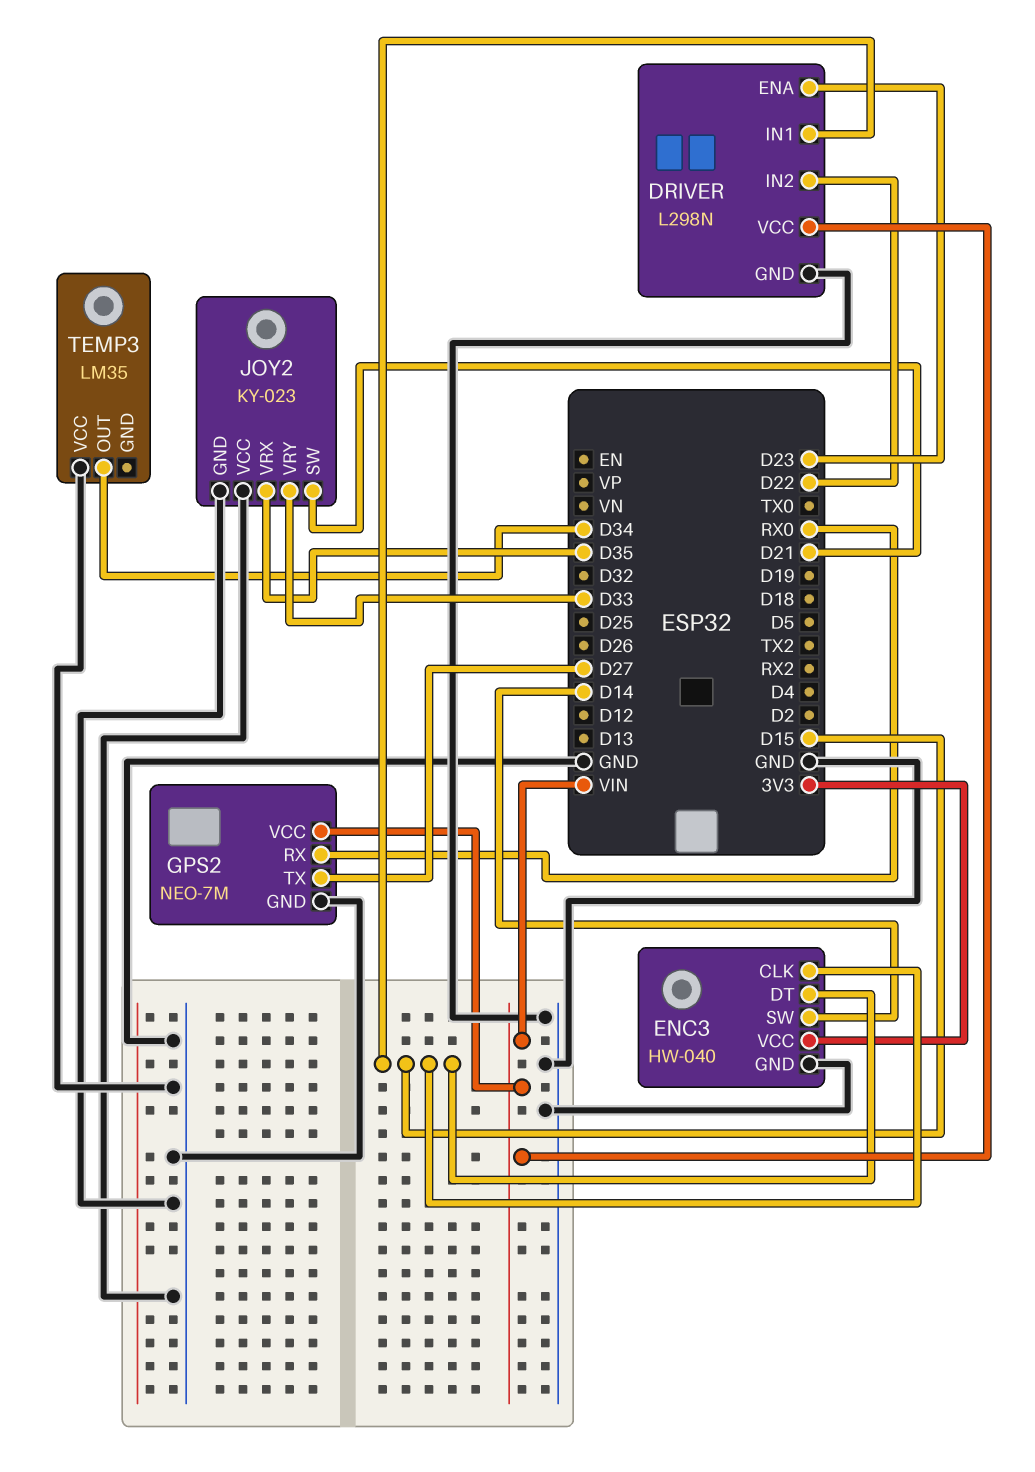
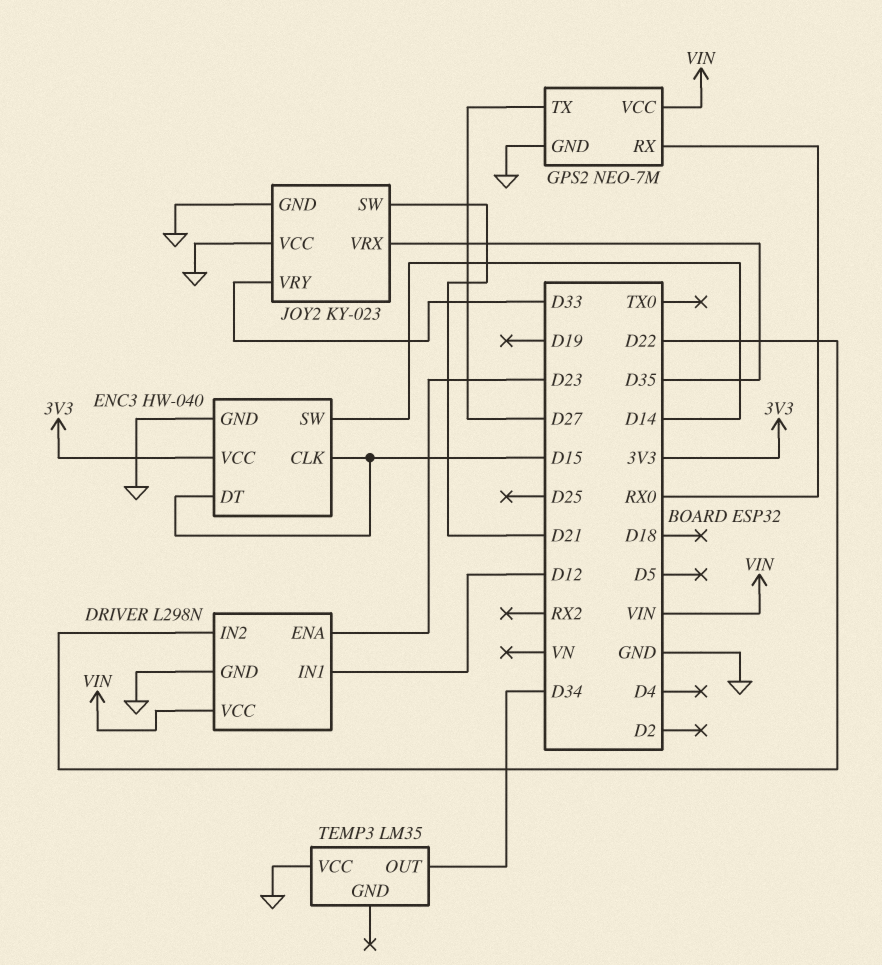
DRIVER pin IN1: D15 -> D12

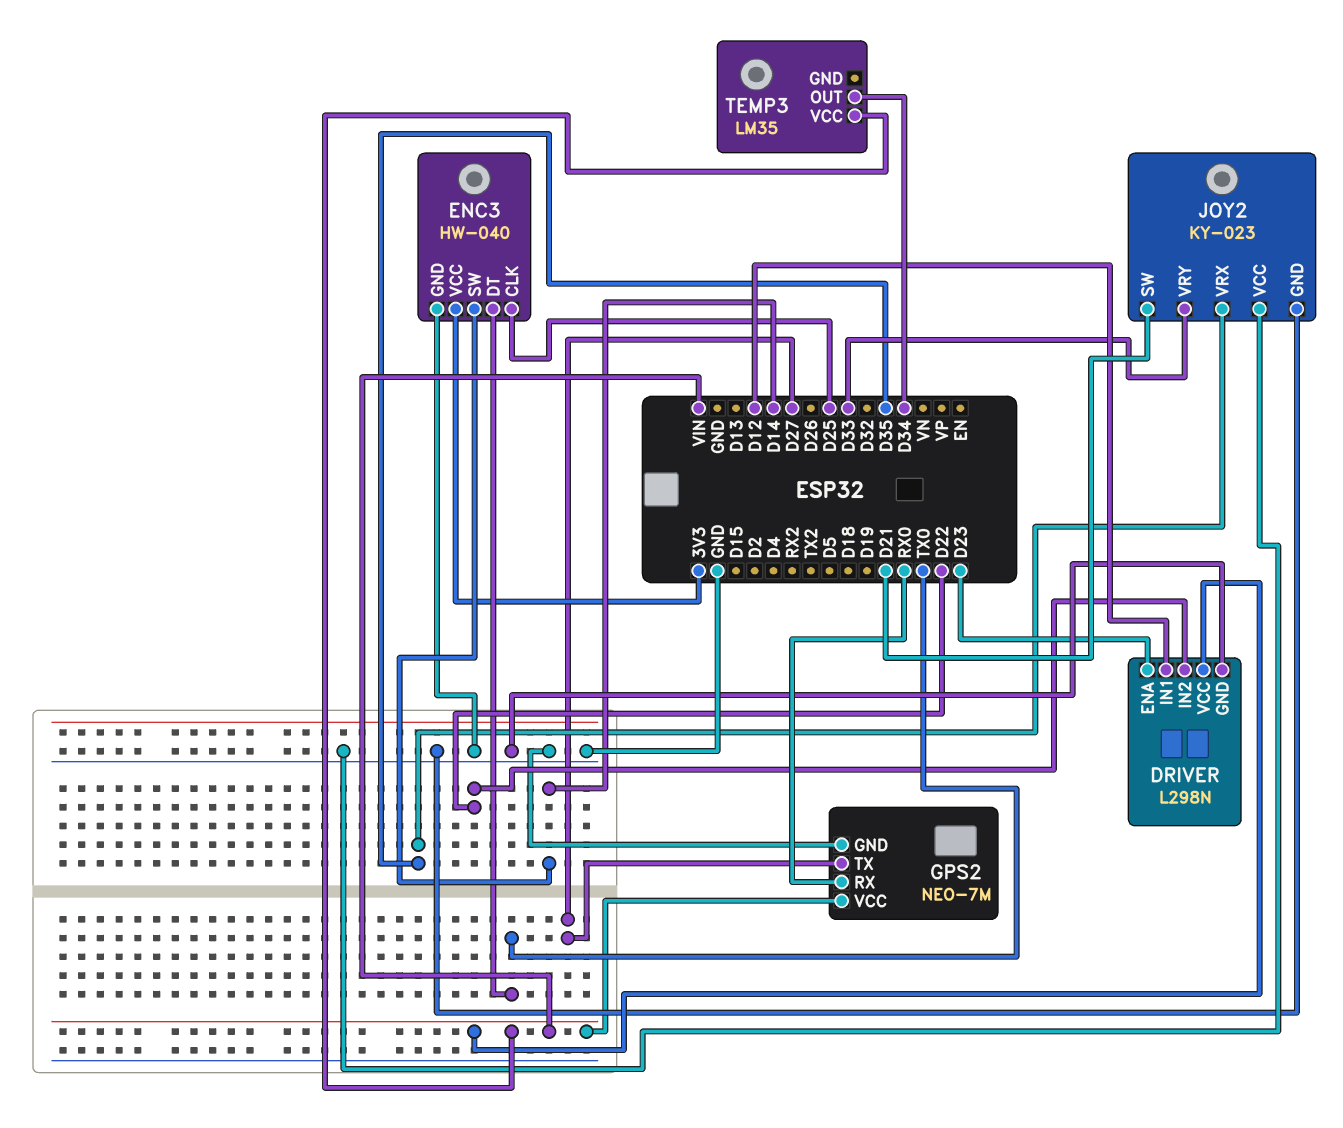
ENC3 pin CLK: D15 -> D25
ENC3 pin DT: D15 -> TX0
TEMP3 pin VCC: GND -> VIN

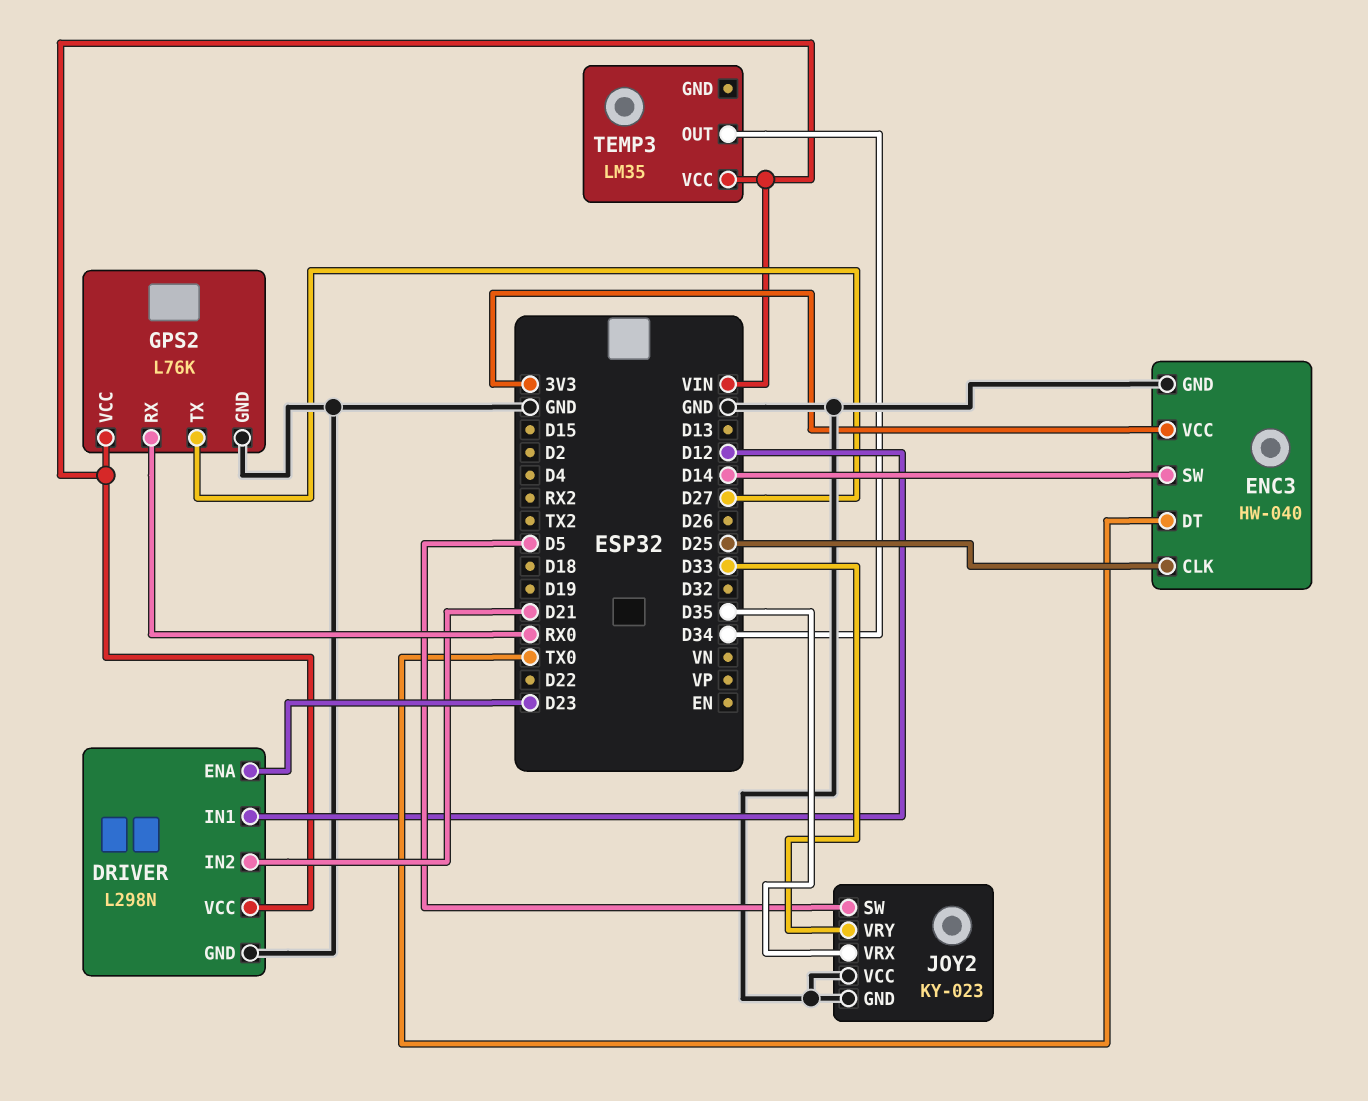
DRIVER pin IN2: D22 -> D21
GPS2: NEO-7M -> L76K
JOY2 pin SW: D21 -> D5

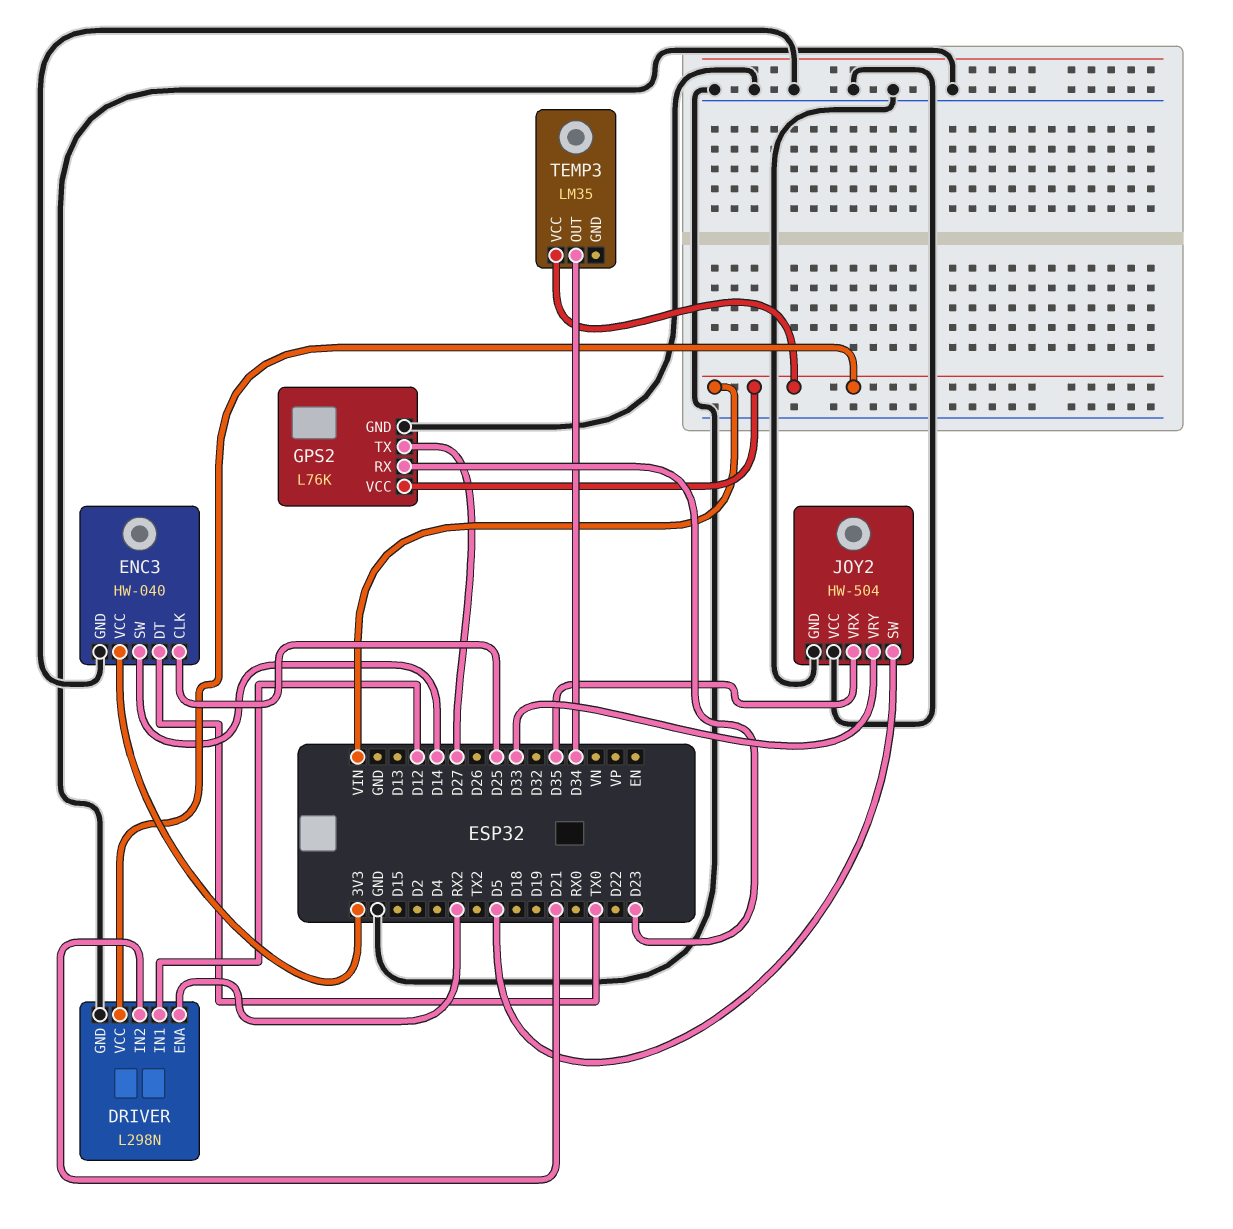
DRIVER pin ENA: D23 -> RX2
GPS2 pin RX: RX0 -> D23
JOY2: KY-023 -> HW-504

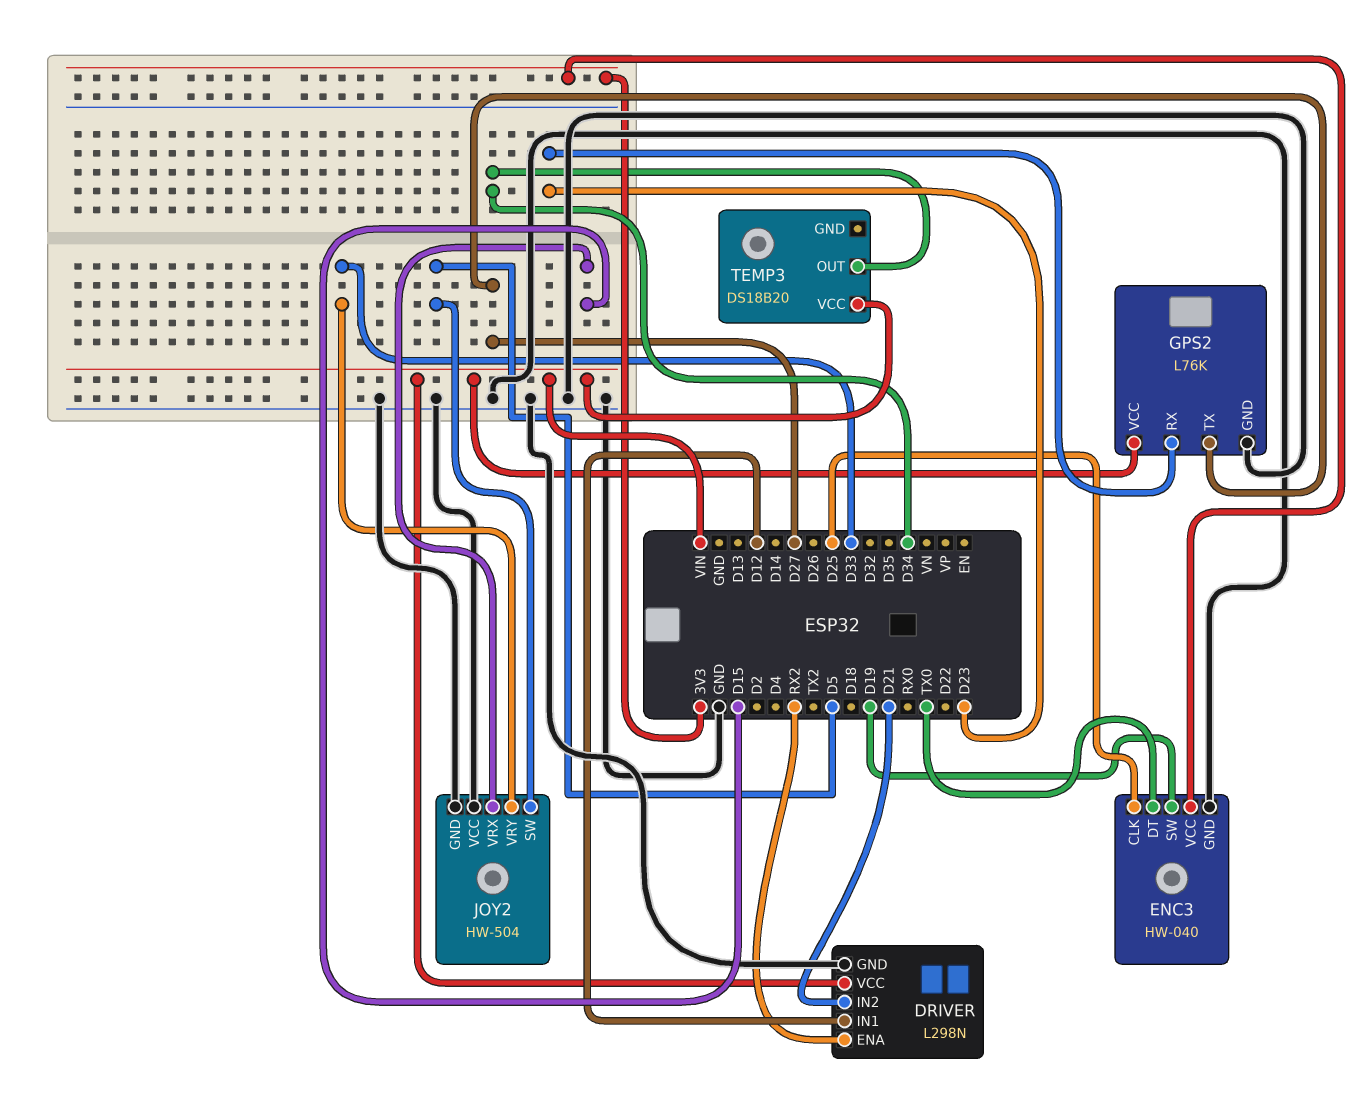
ENC3 pin SW: D14 -> D19
JOY2 pin VRX: D35 -> D15
TEMP3: LM35 -> DS18B20

